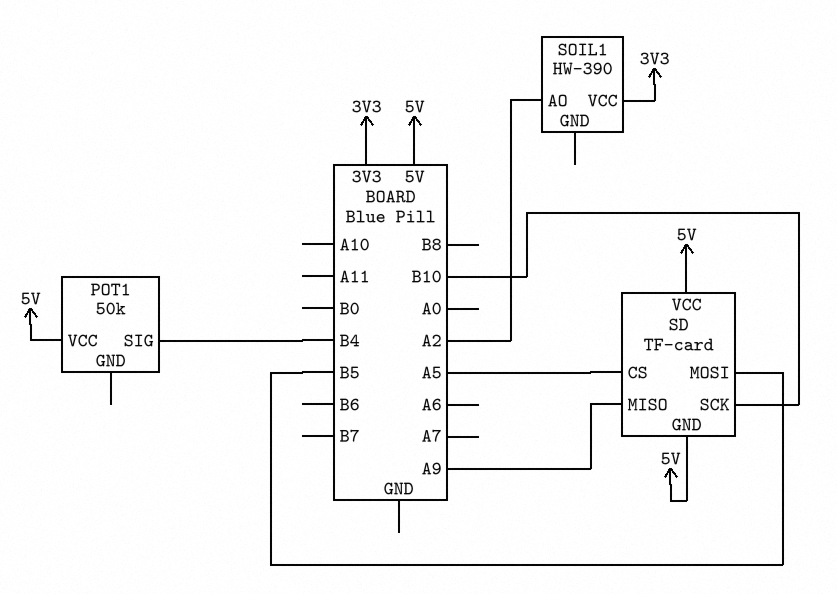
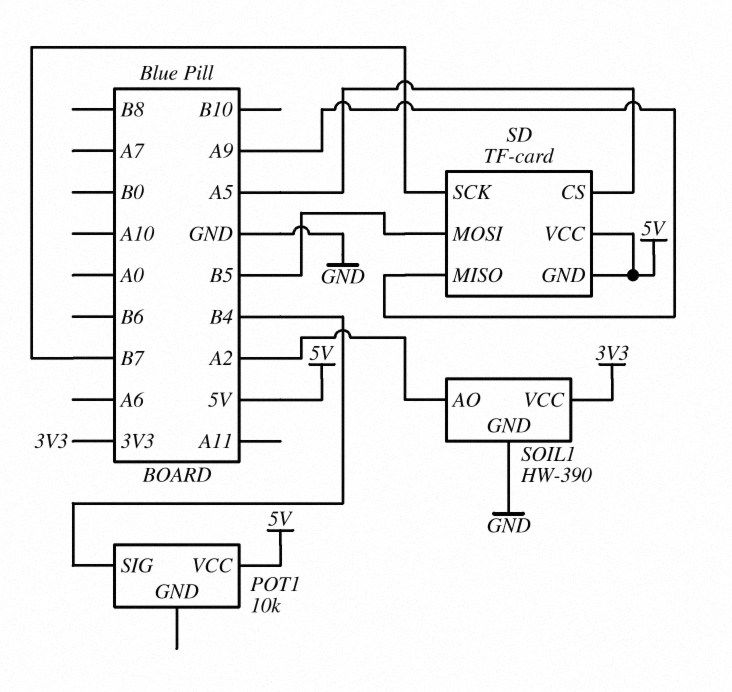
POT1: 50k -> 10k
SD pin SCK: B10 -> B7
SOIL1 pin GND: none -> GND

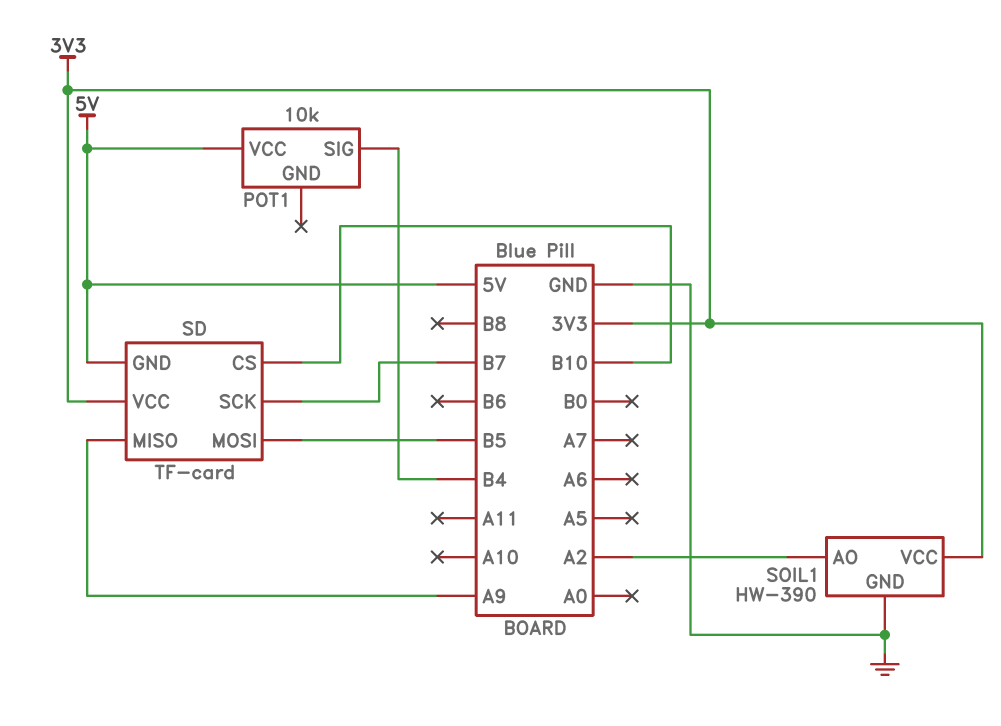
SD pin CS: A5 -> B10
SD pin VCC: 5V -> 3V3

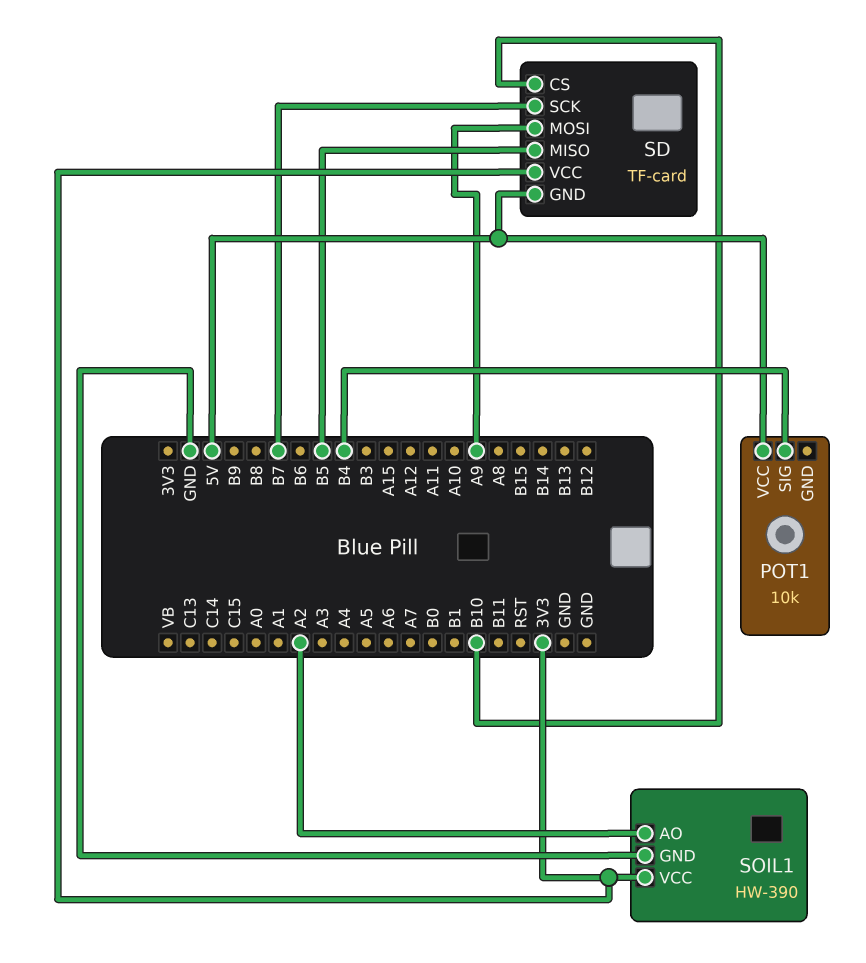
SD pin MISO: A9 -> B5
SD pin MOSI: B5 -> A9

